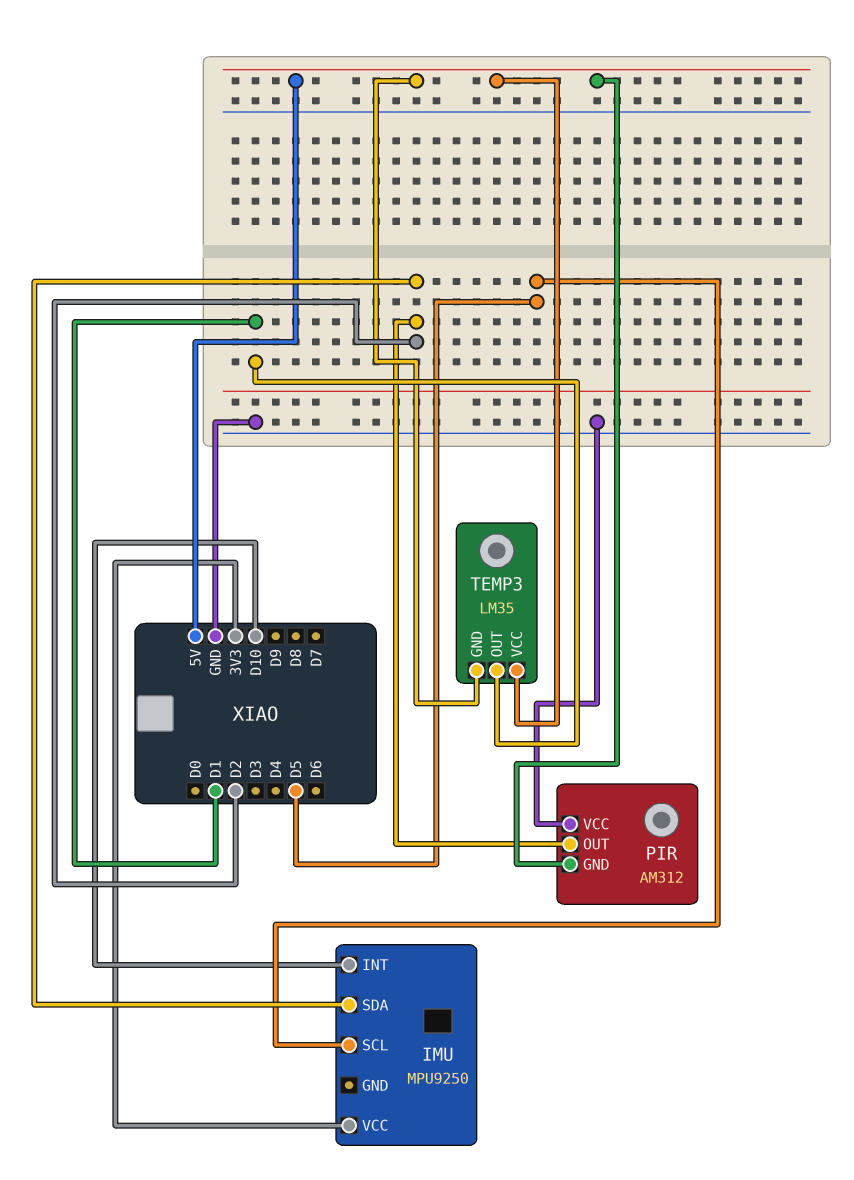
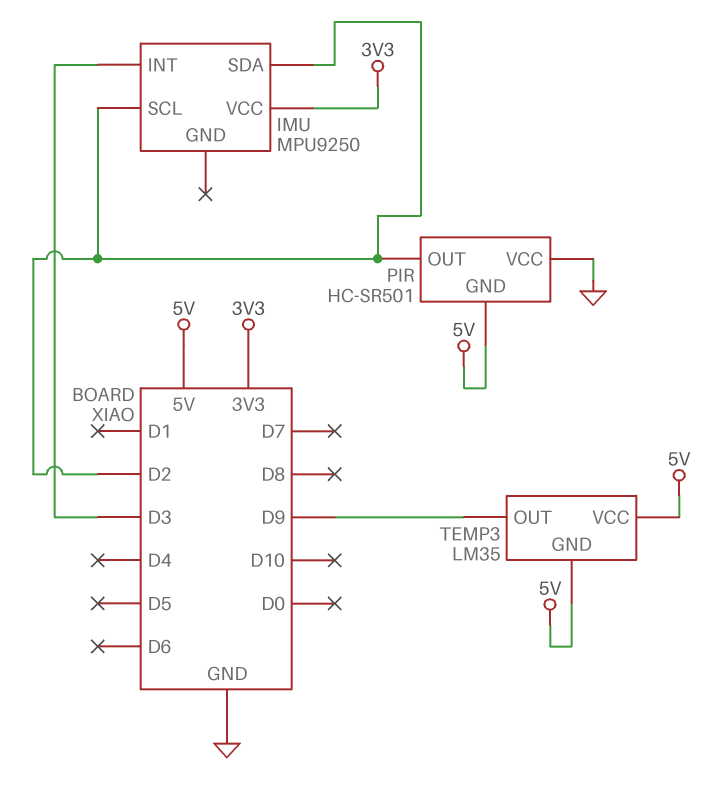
IMU pin INT: D10 -> D3
IMU pin SCL: D5 -> D2
PIR: AM312 -> HC-SR501
TEMP3 pin OUT: D1 -> D9

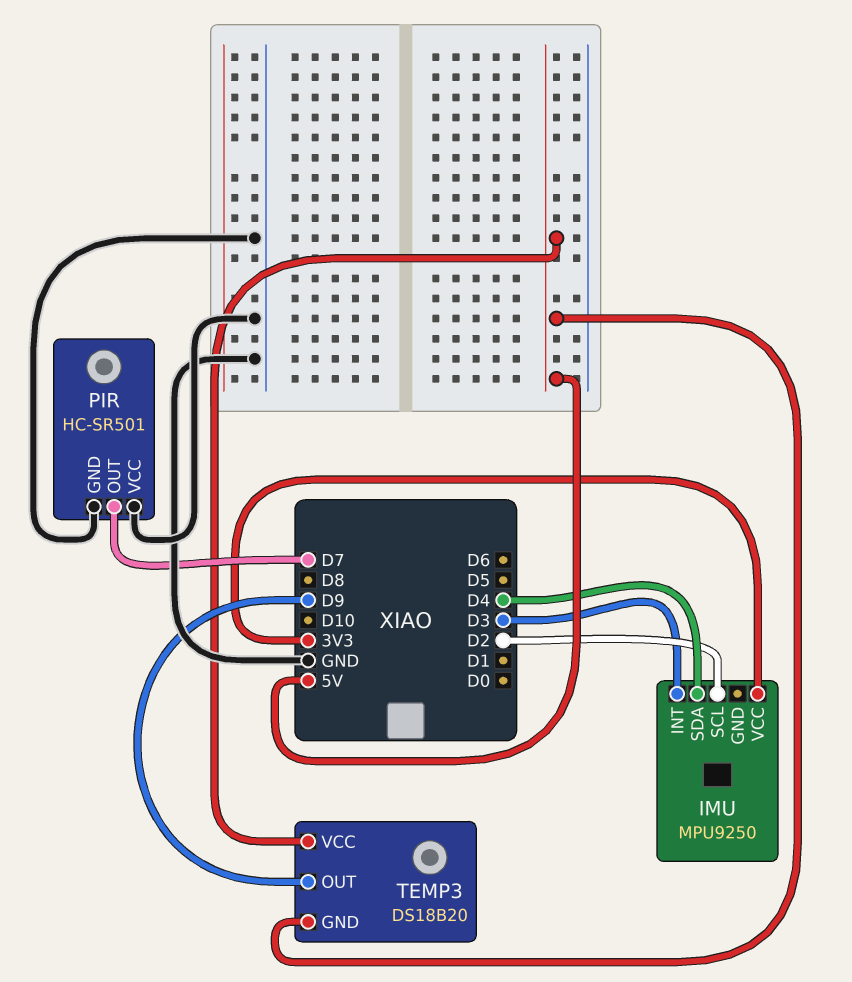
IMU pin SDA: D2 -> D4
PIR pin GND: 5V -> GND
PIR pin OUT: D2 -> D7
TEMP3: LM35 -> DS18B20

